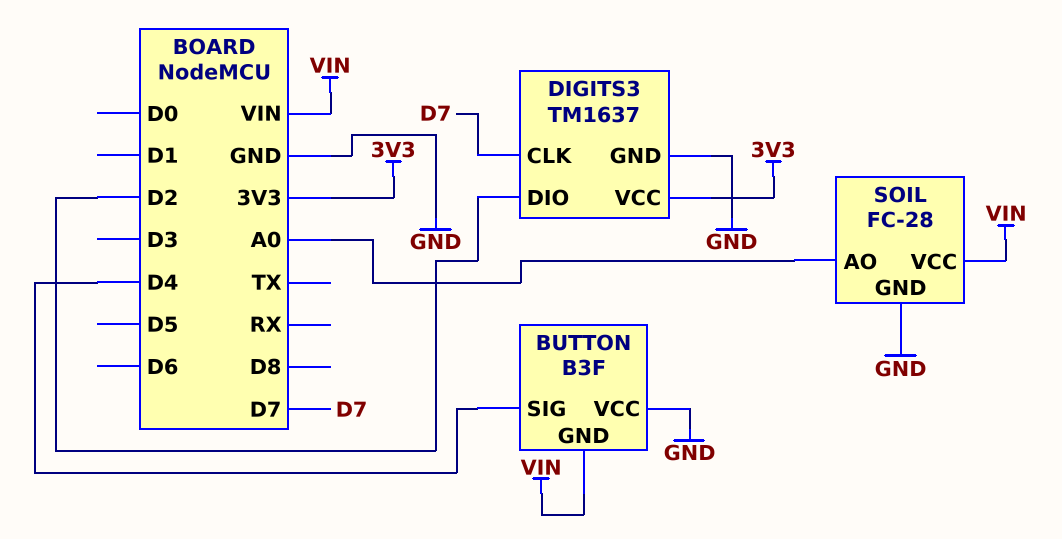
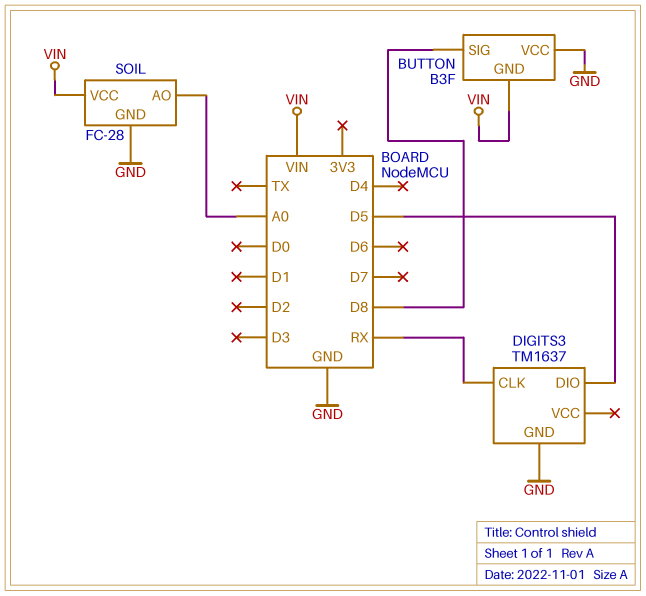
BUTTON pin SIG: D4 -> D8
DIGITS3 pin CLK: D7 -> RX
DIGITS3 pin DIO: D2 -> D5
DIGITS3 pin VCC: 3V3 -> none

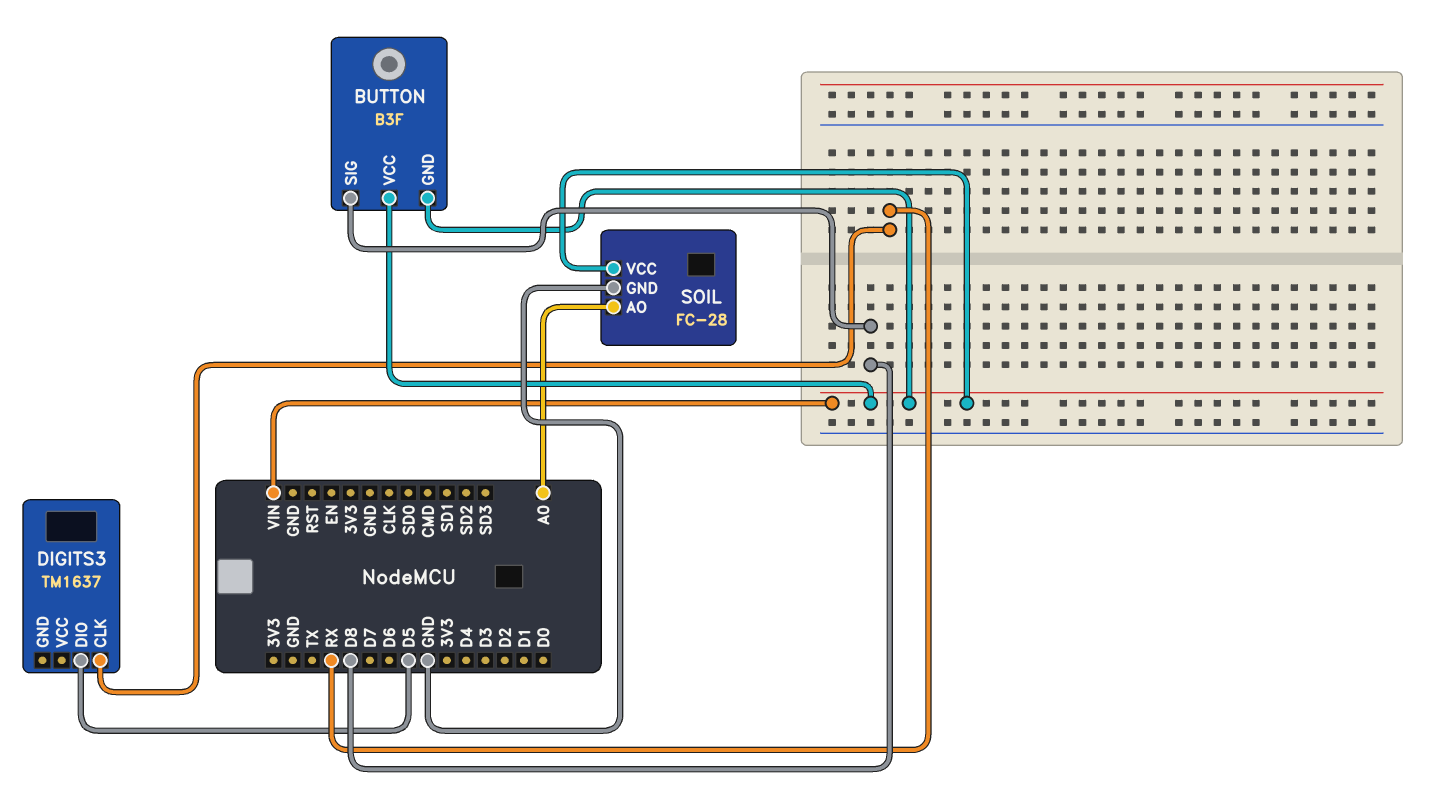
BUTTON pin VCC: GND -> VIN
DIGITS3 pin GND: GND -> none

